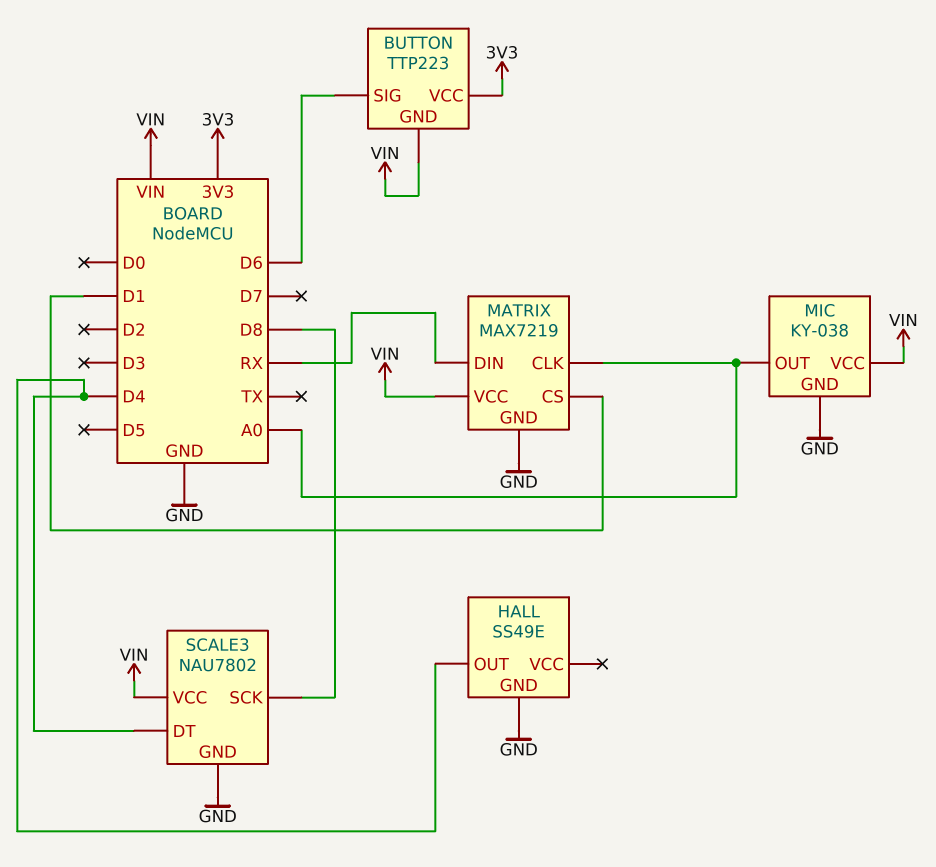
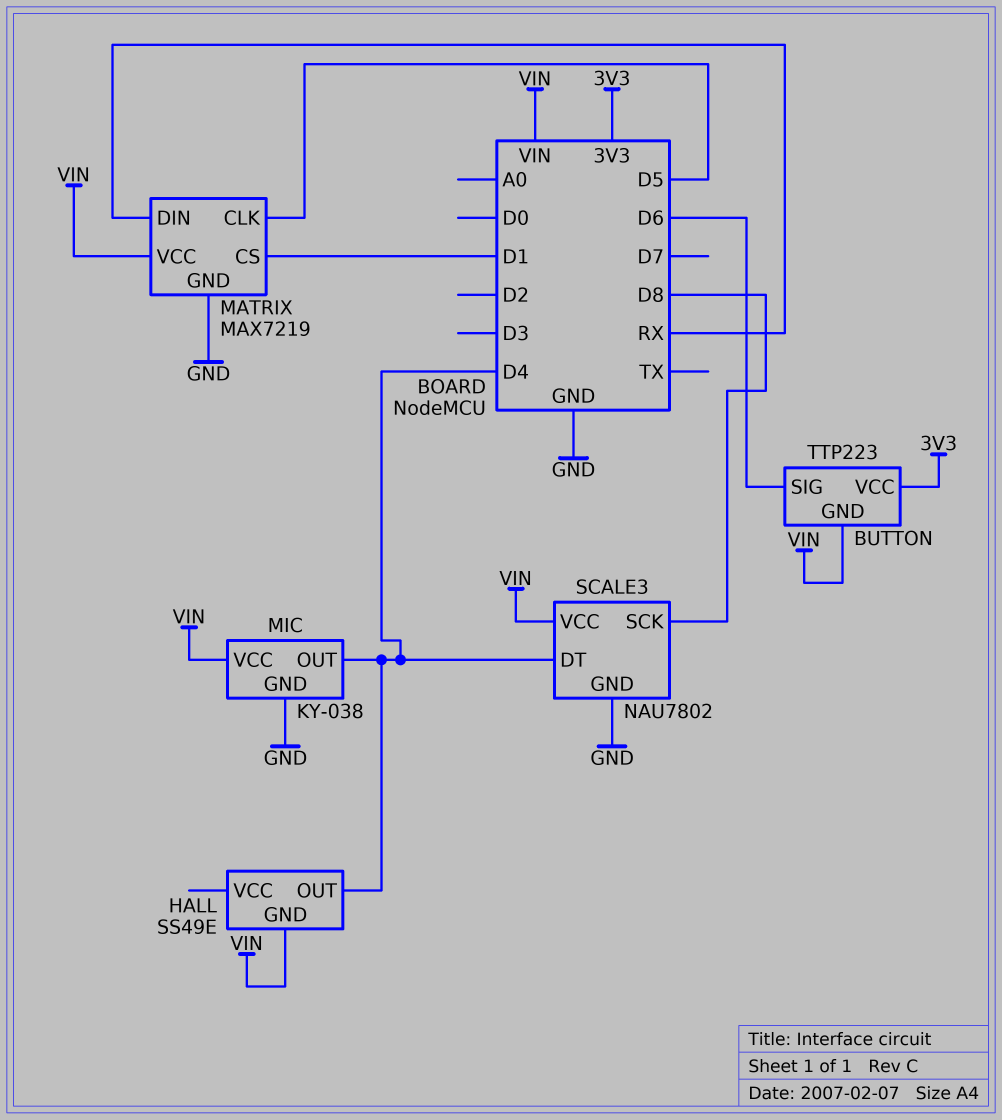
HALL pin GND: GND -> VIN
MATRIX pin CLK: A0 -> D5
MIC pin OUT: A0 -> D4

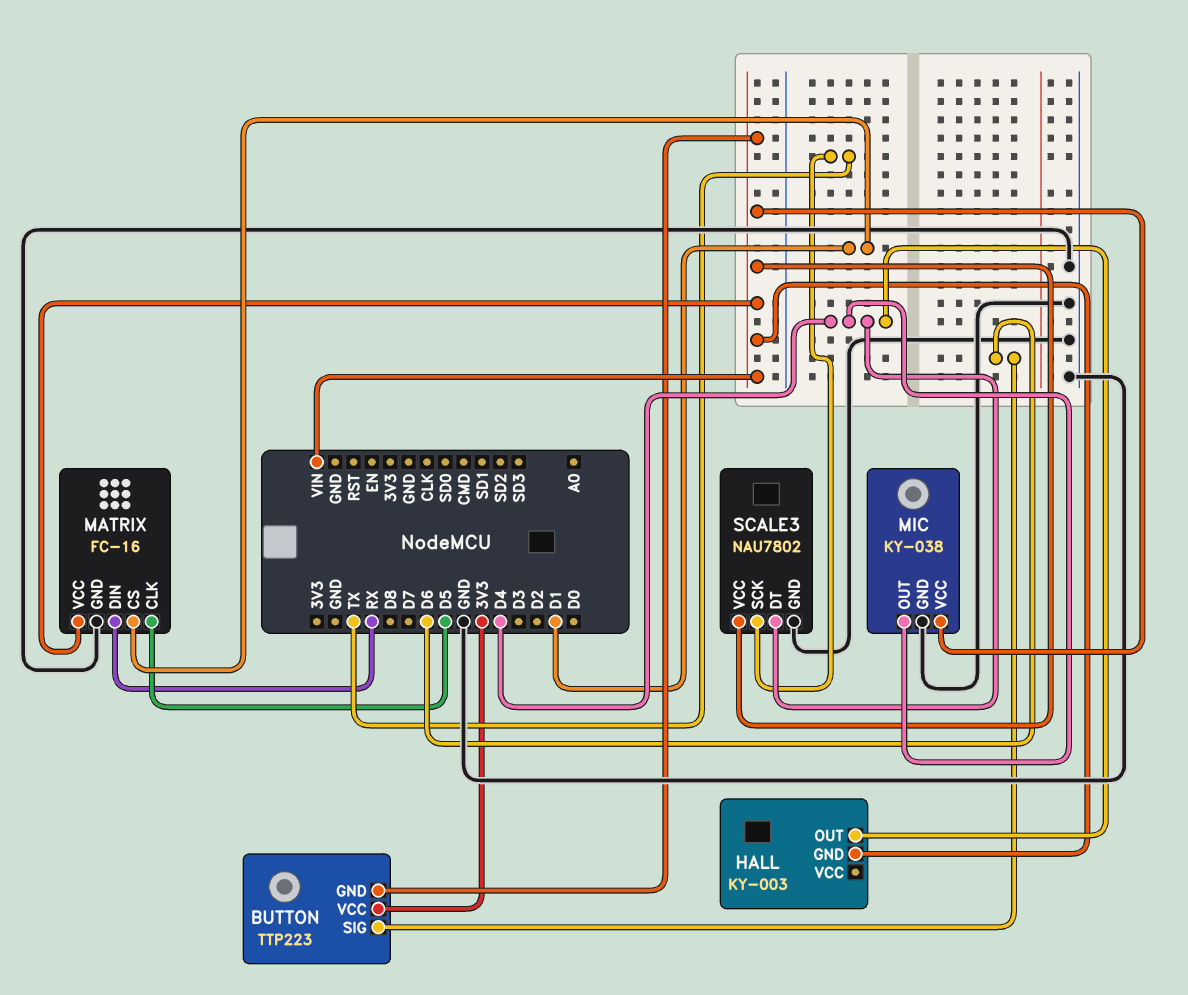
HALL: SS49E -> KY-003
MATRIX: MAX7219 -> FC-16
SCALE3 pin SCK: D8 -> TX

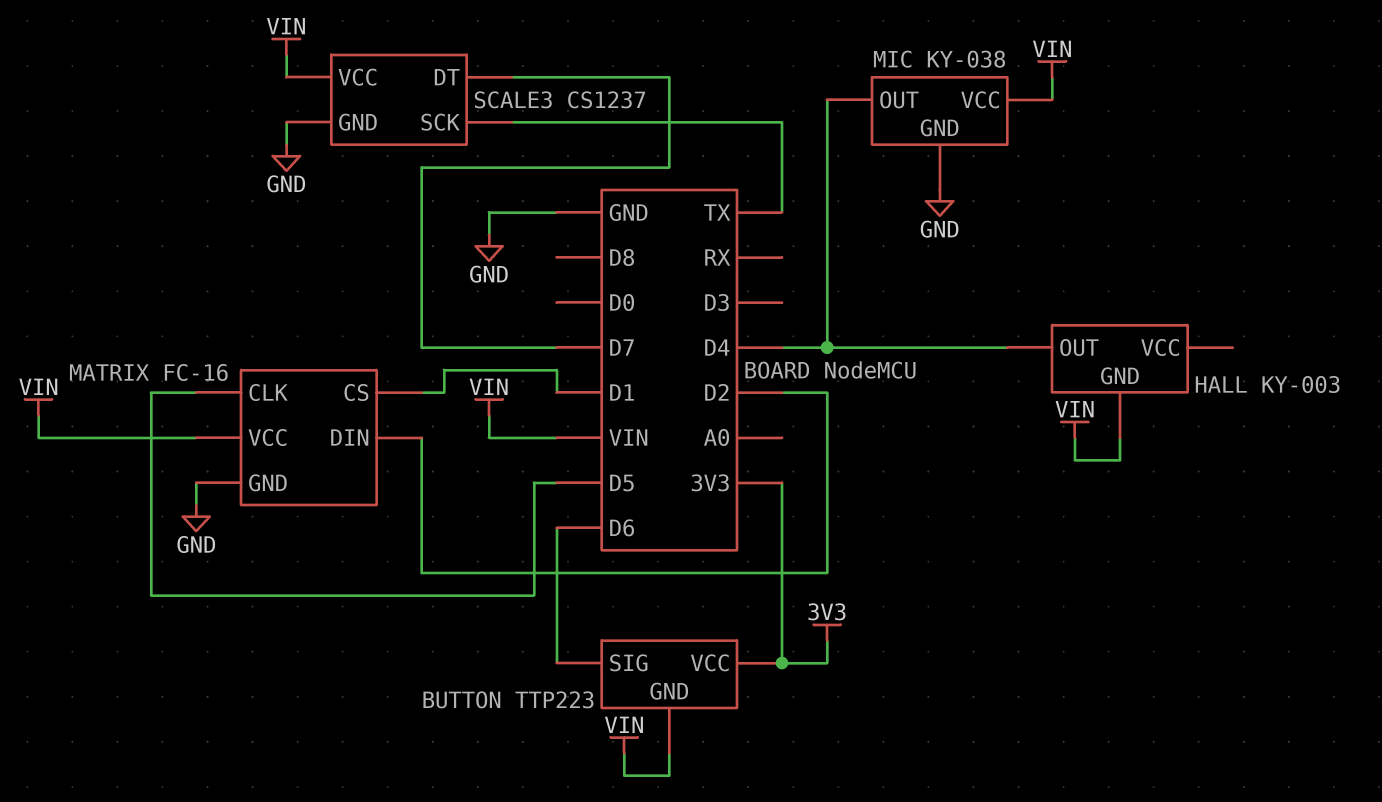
MATRIX pin DIN: RX -> D2
SCALE3: NAU7802 -> CS1237
SCALE3 pin DT: D4 -> D7

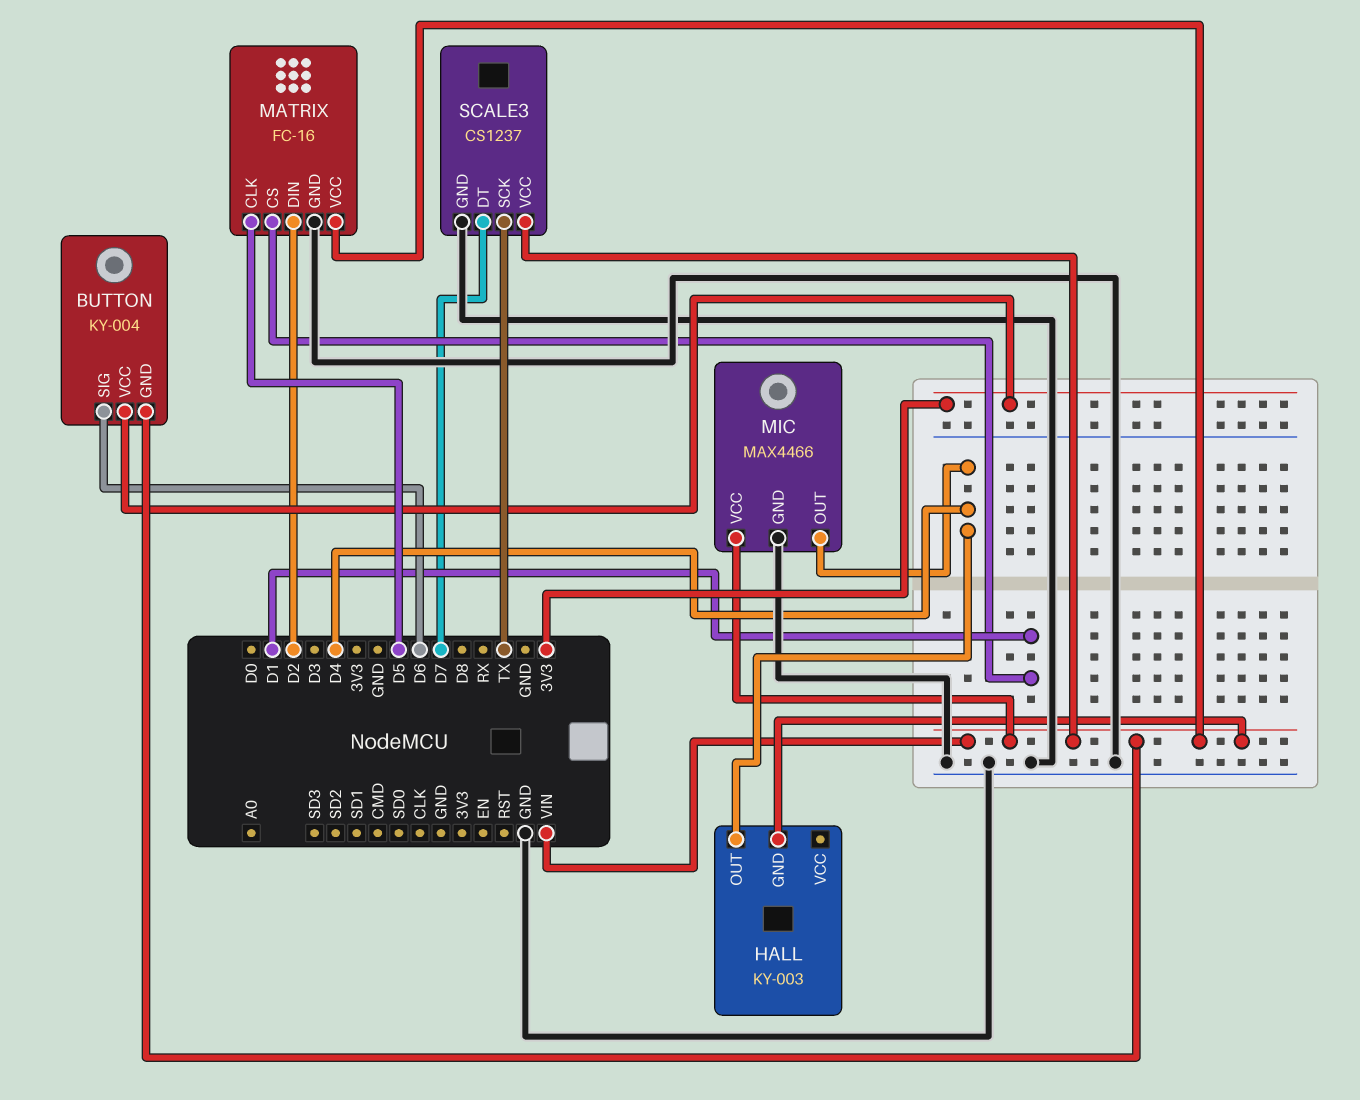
BUTTON: TTP223 -> KY-004
MIC: KY-038 -> MAX4466

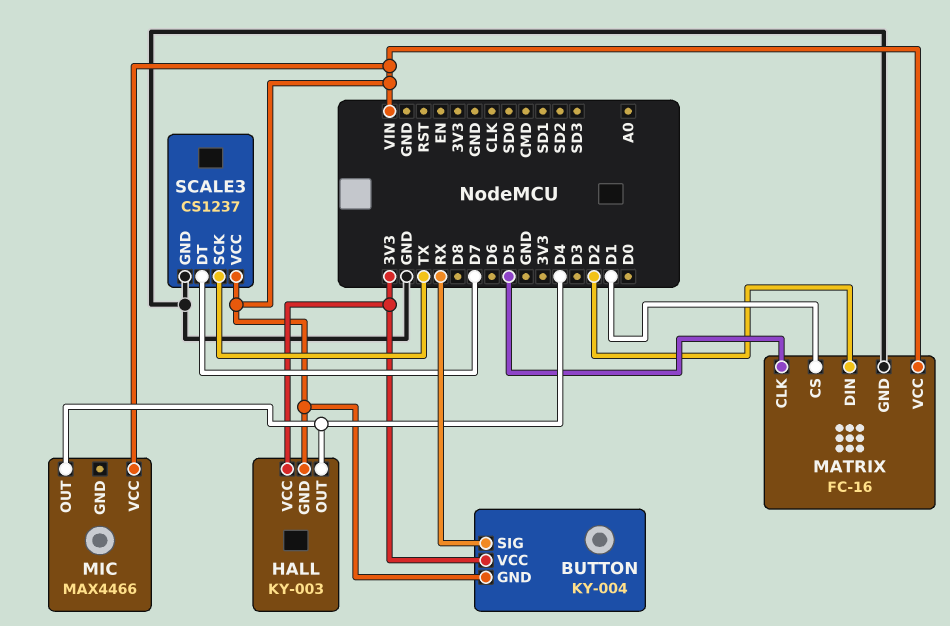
BUTTON pin SIG: D6 -> RX
HALL pin VCC: none -> 3V3
MIC pin GND: GND -> none

